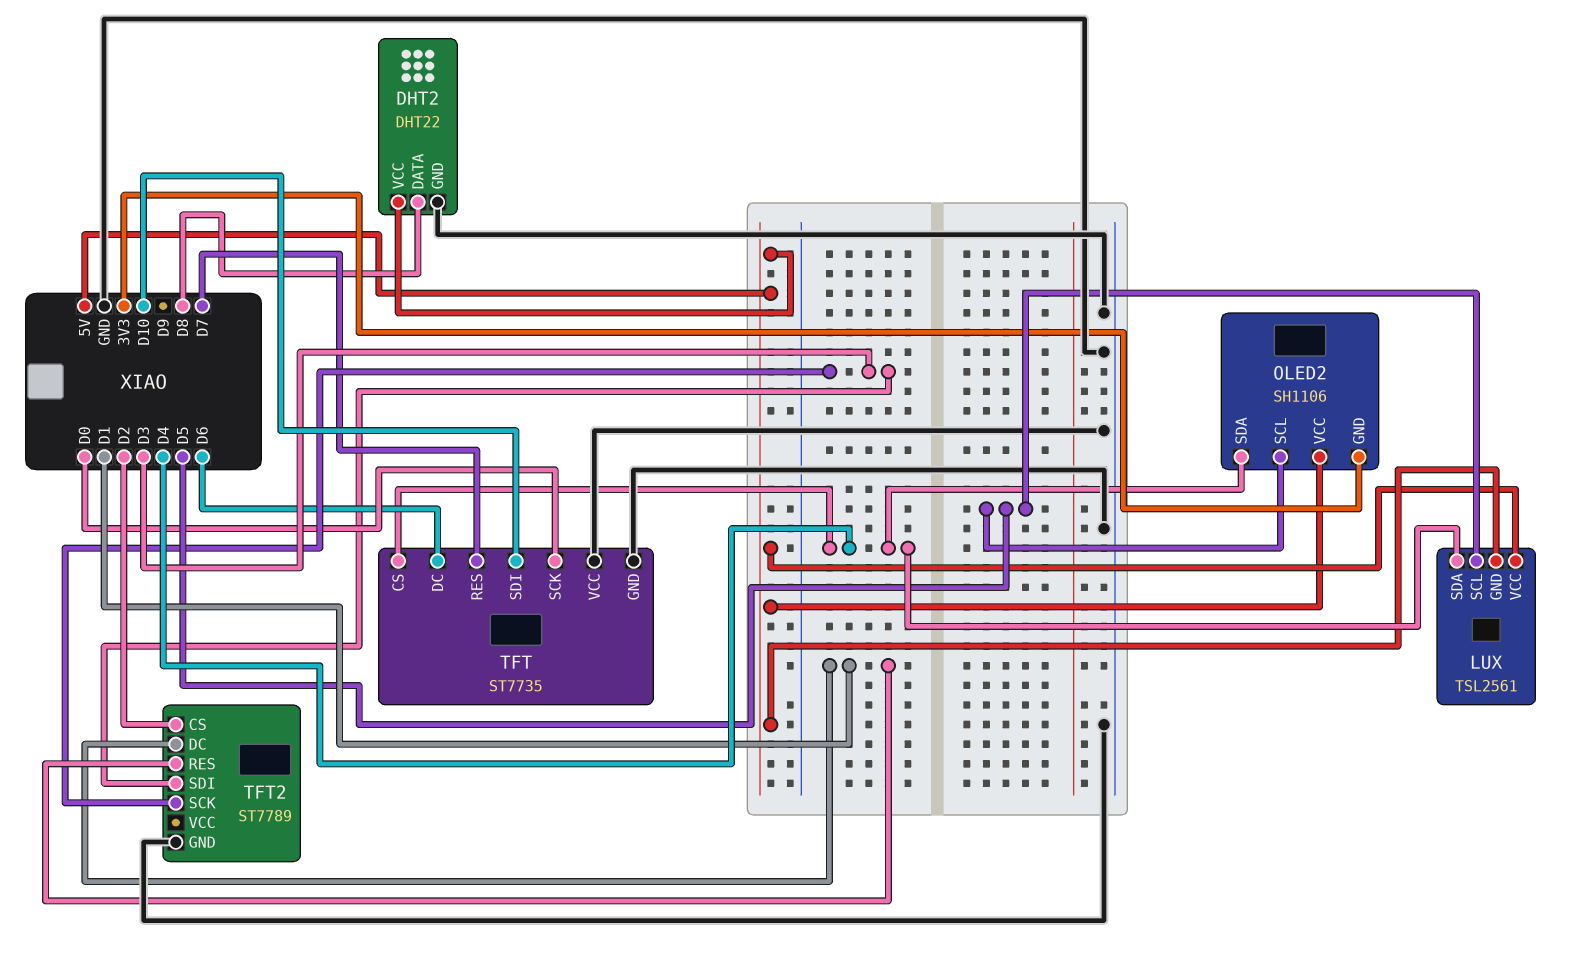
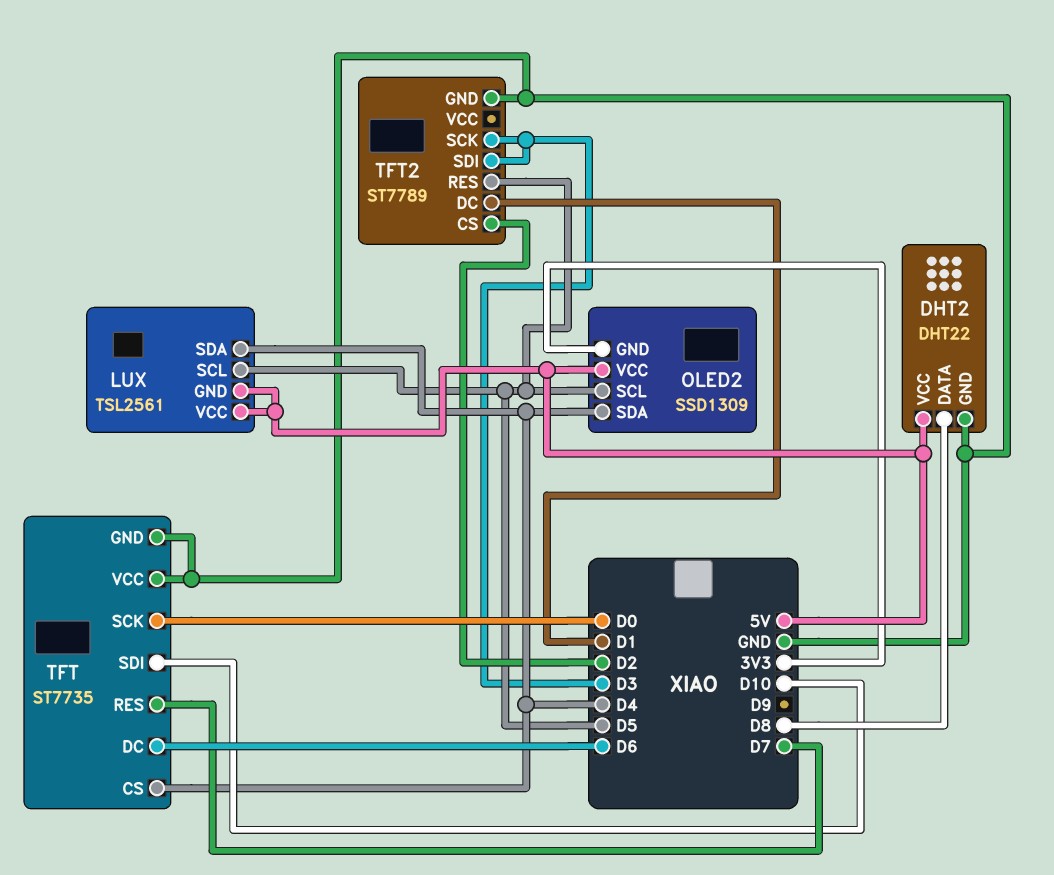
OLED2: SH1106 -> SSD1309
TFT2 pin RES: D1 -> D5

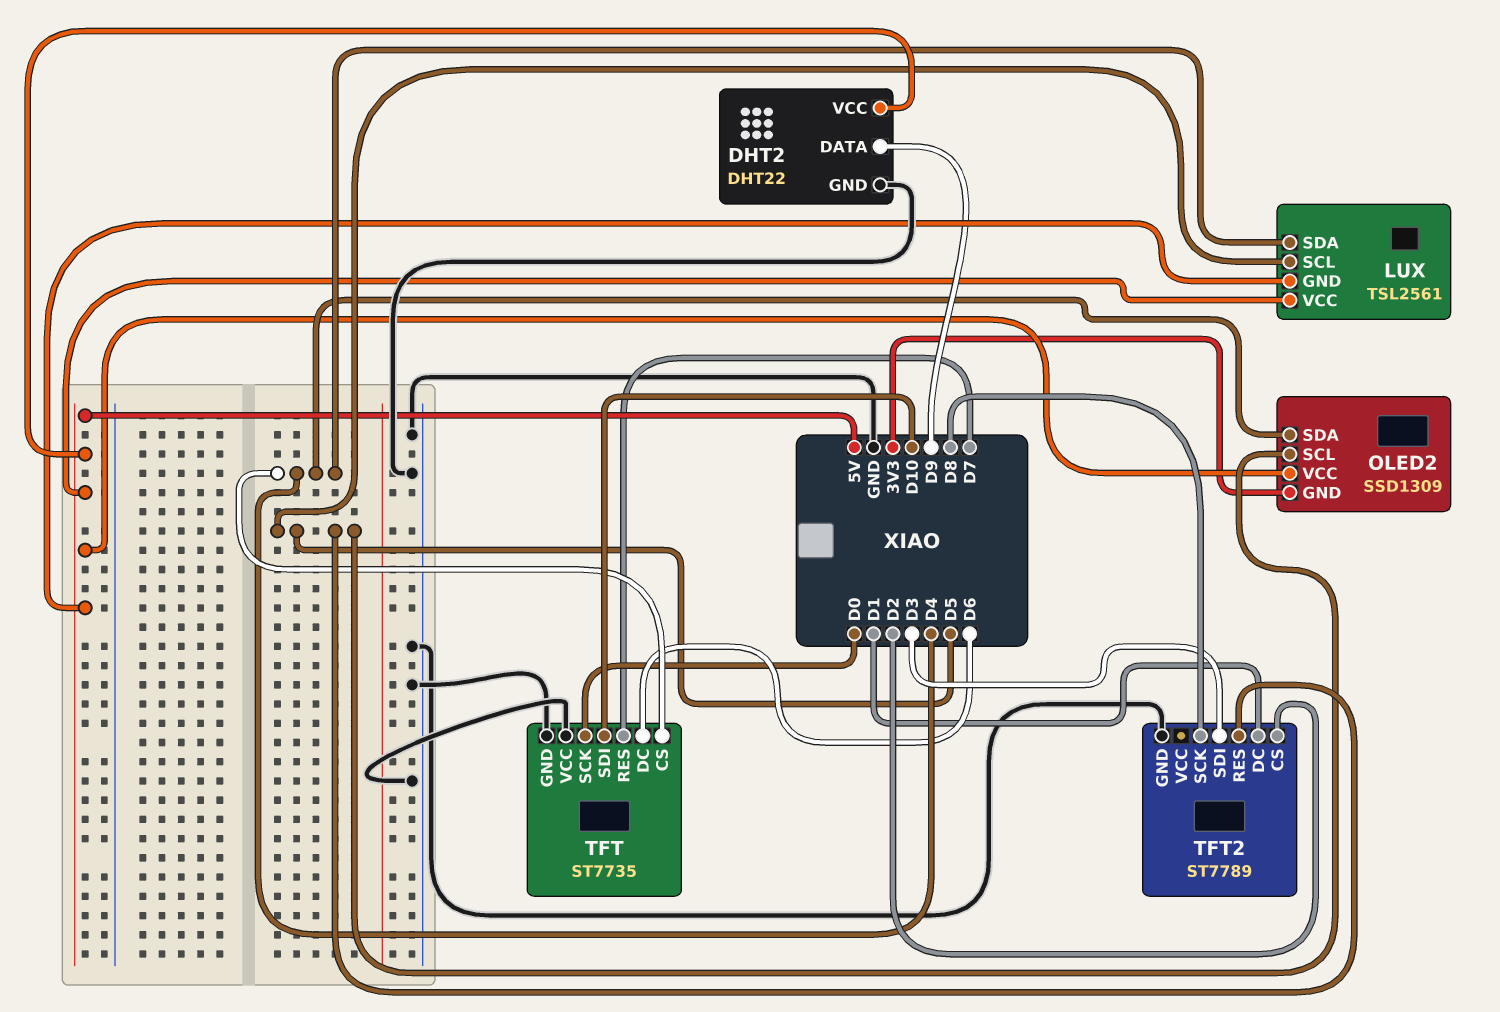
DHT2 pin DATA: D8 -> D9
TFT2 pin SCK: D3 -> D8

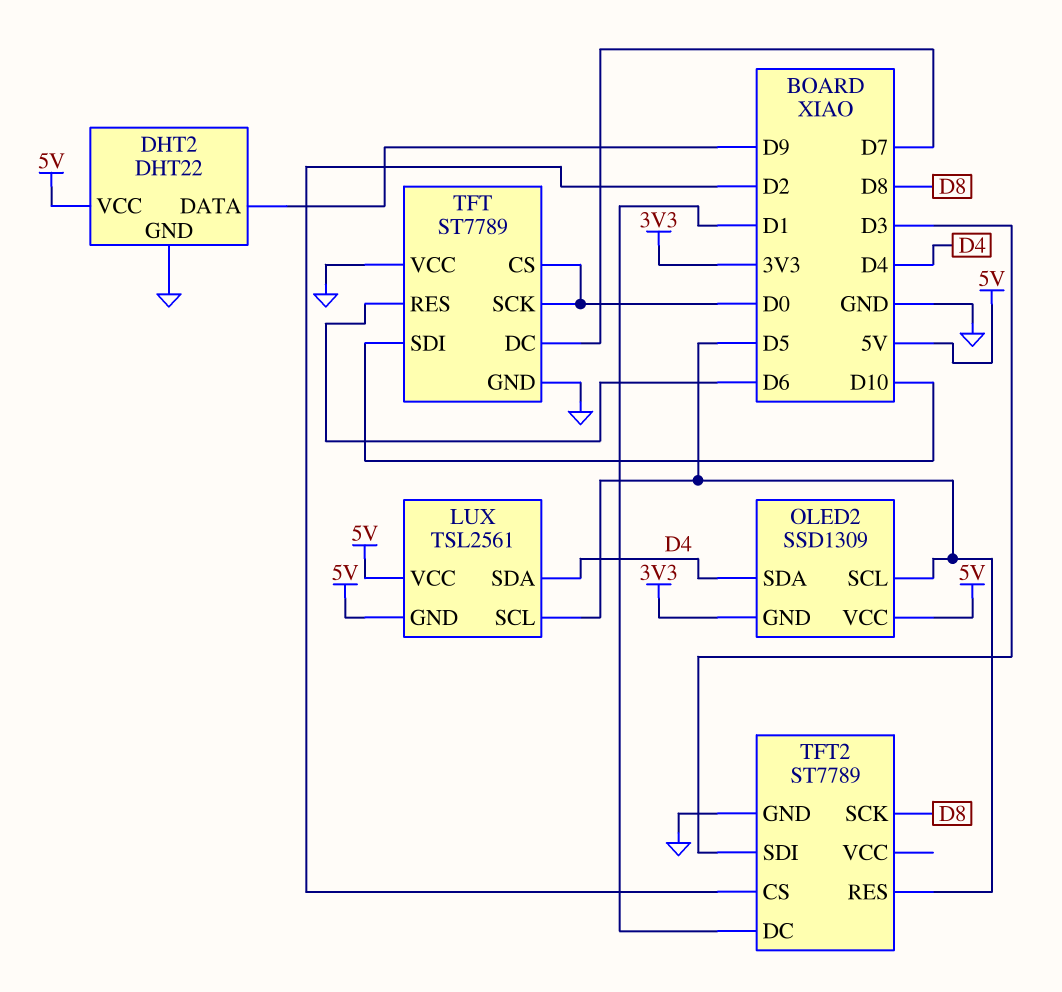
TFT: ST7735 -> ST7789
TFT pin CS: D4 -> D0
TFT pin DC: D6 -> D7
TFT pin RES: D7 -> D6

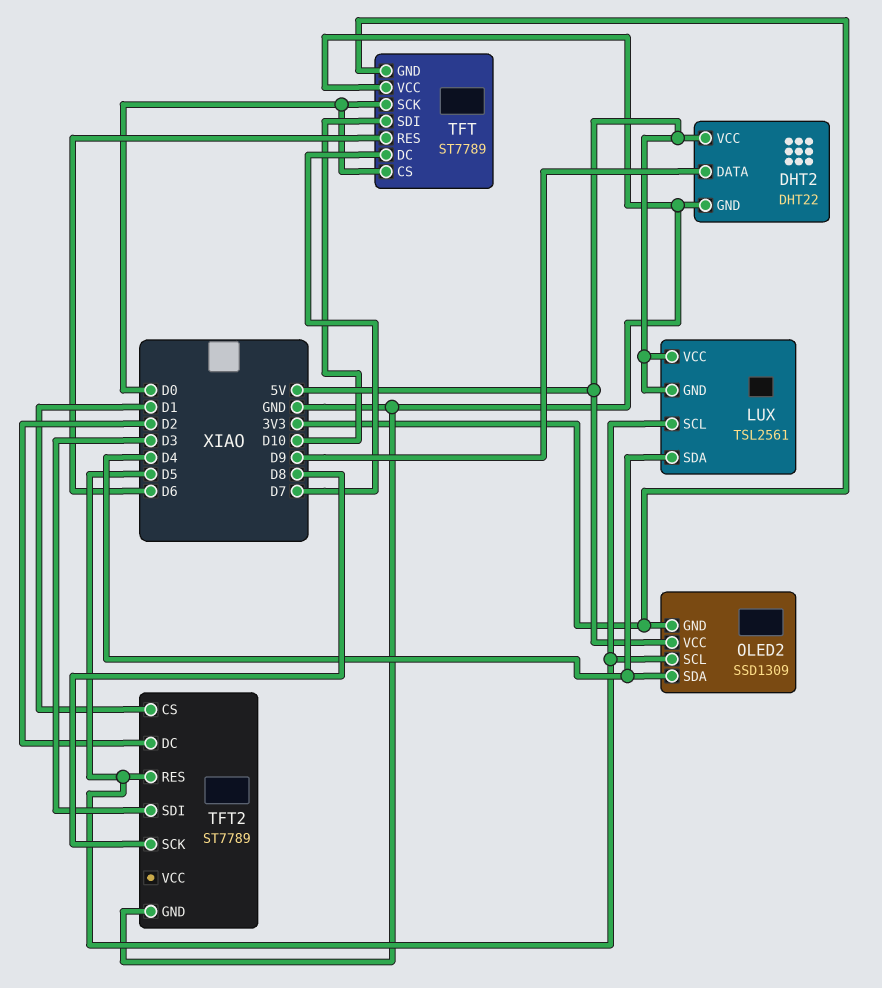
TFT pin GND: GND -> 3V3
TFT2 pin CS: D2 -> D1
TFT2 pin DC: D1 -> D2

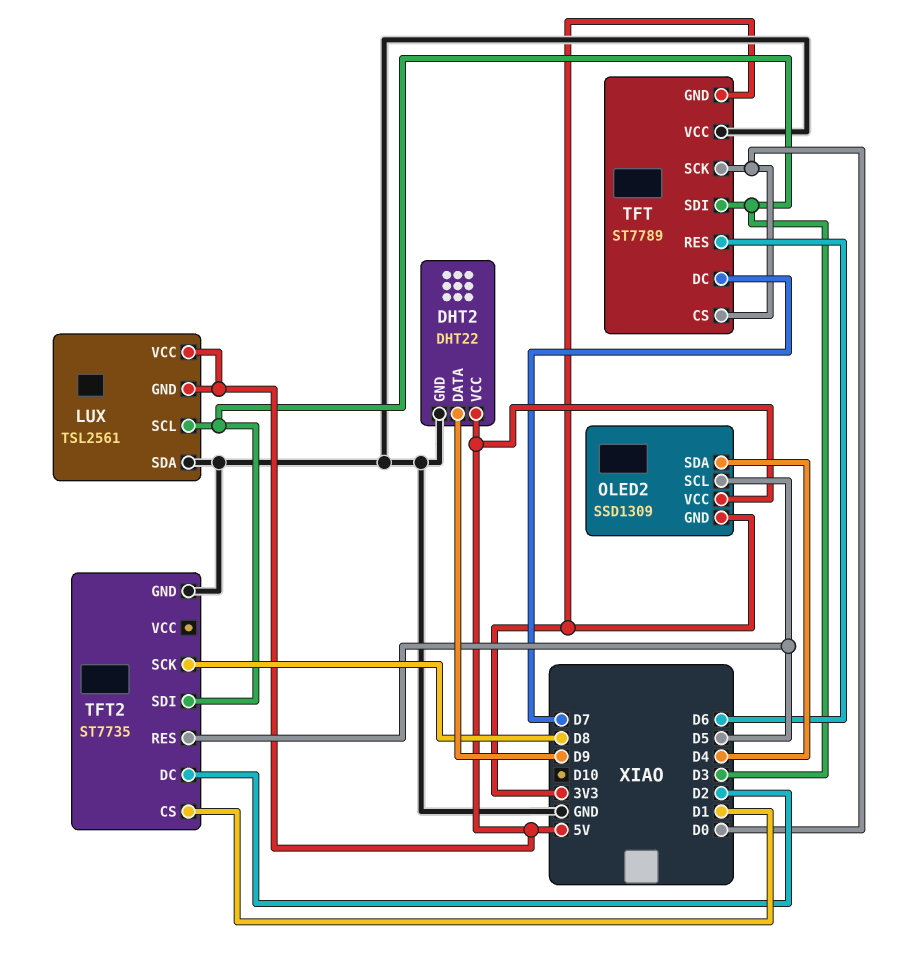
LUX pin SCL: D5 -> D3
LUX pin SDA: D4 -> GND
TFT pin SDI: D10 -> D3
TFT2: ST7789 -> ST7735

